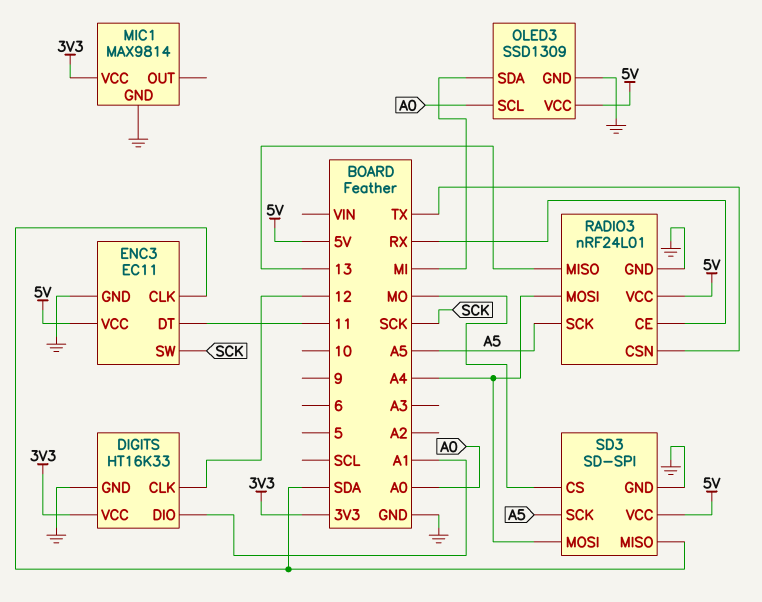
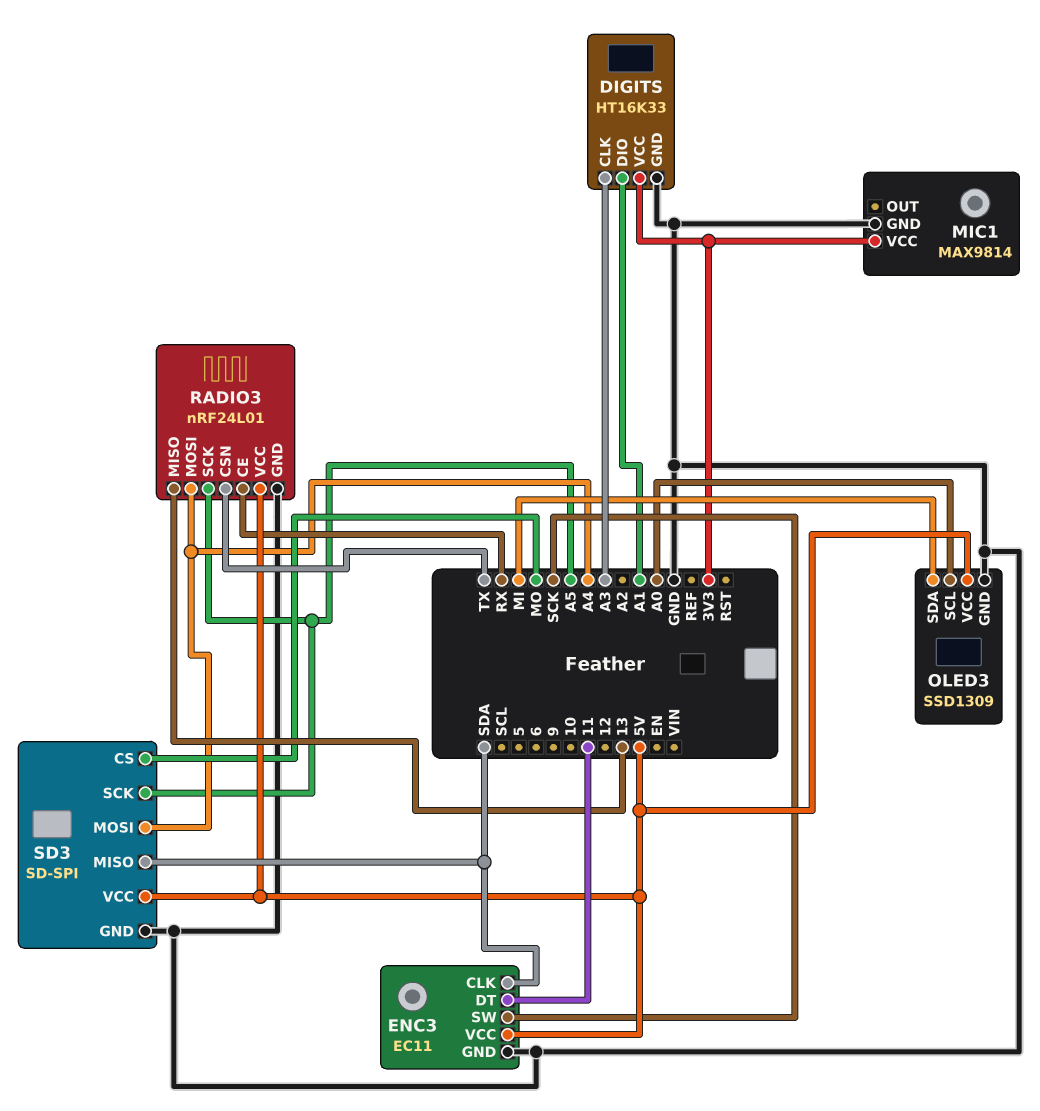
DIGITS pin CLK: 12 -> A3

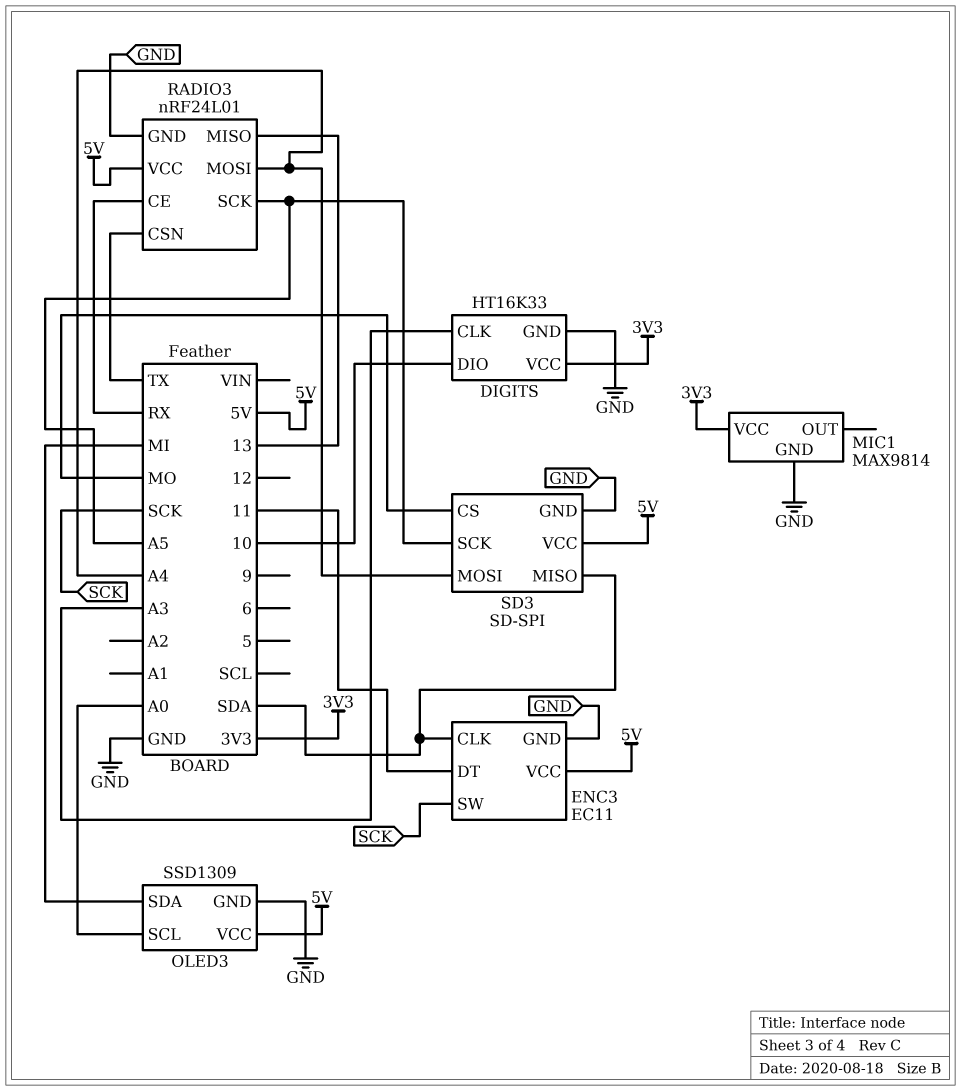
DIGITS pin DIO: A1 -> 10

